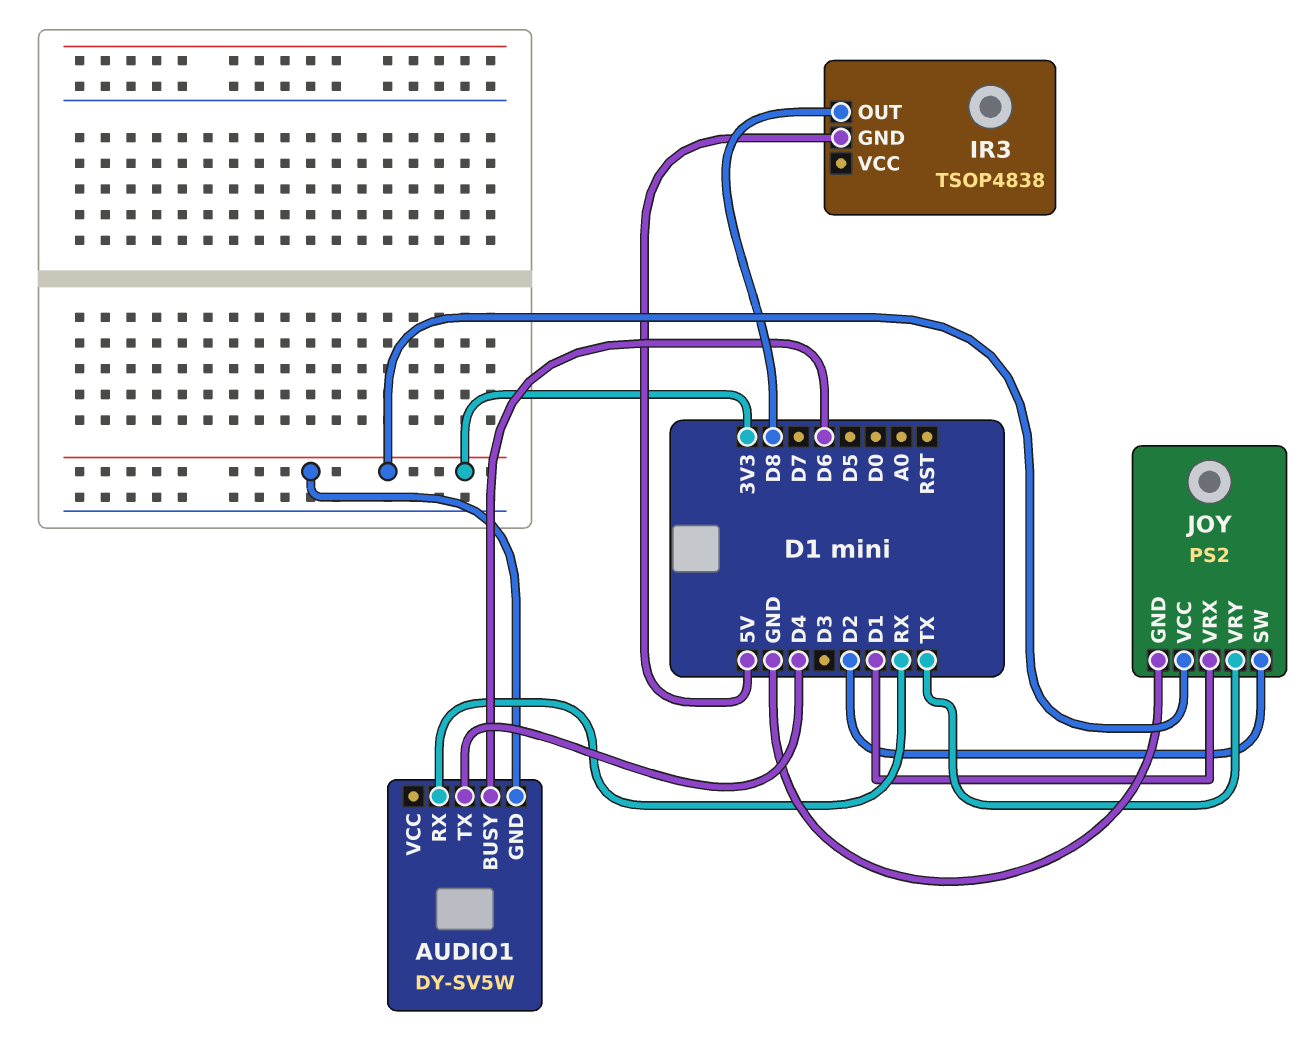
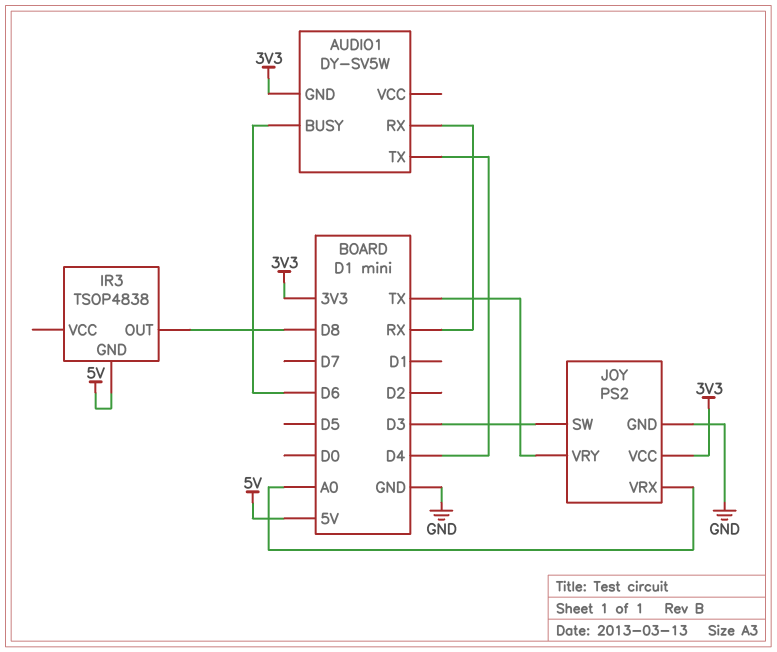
JOY pin SW: D2 -> D3
JOY pin VRX: D1 -> A0

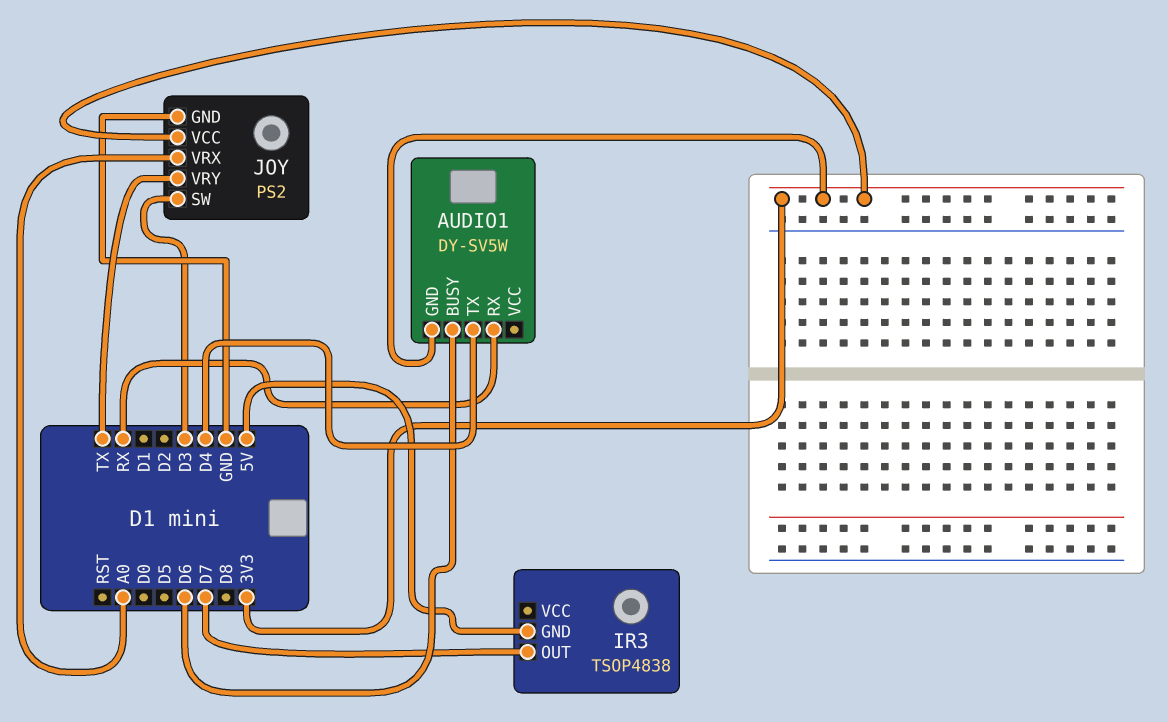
IR3 pin OUT: D8 -> D7

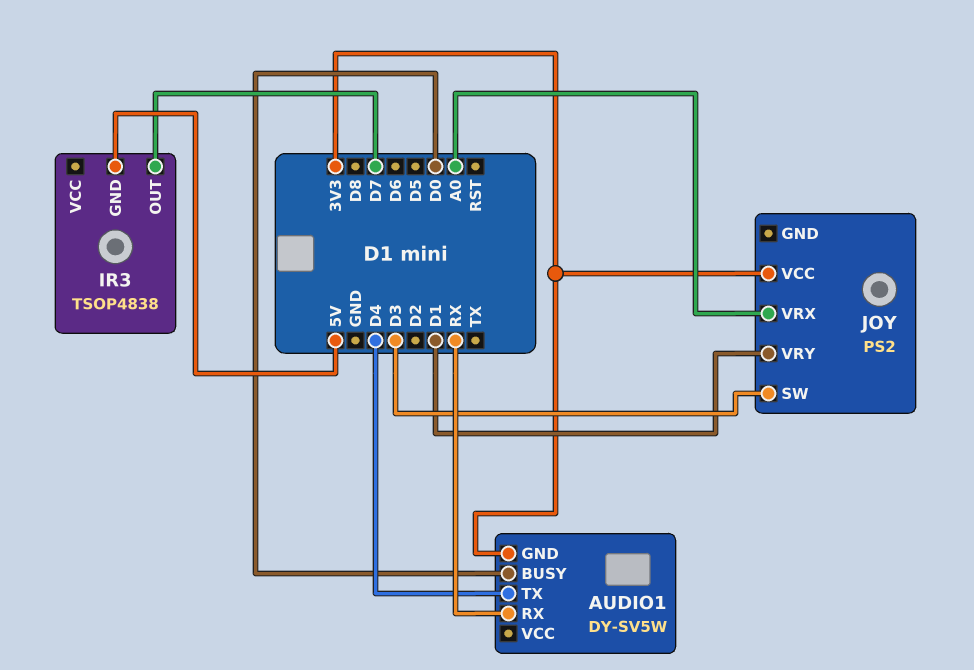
AUDIO1 pin BUSY: D6 -> D0
JOY pin GND: GND -> none
JOY pin VRY: TX -> D1

